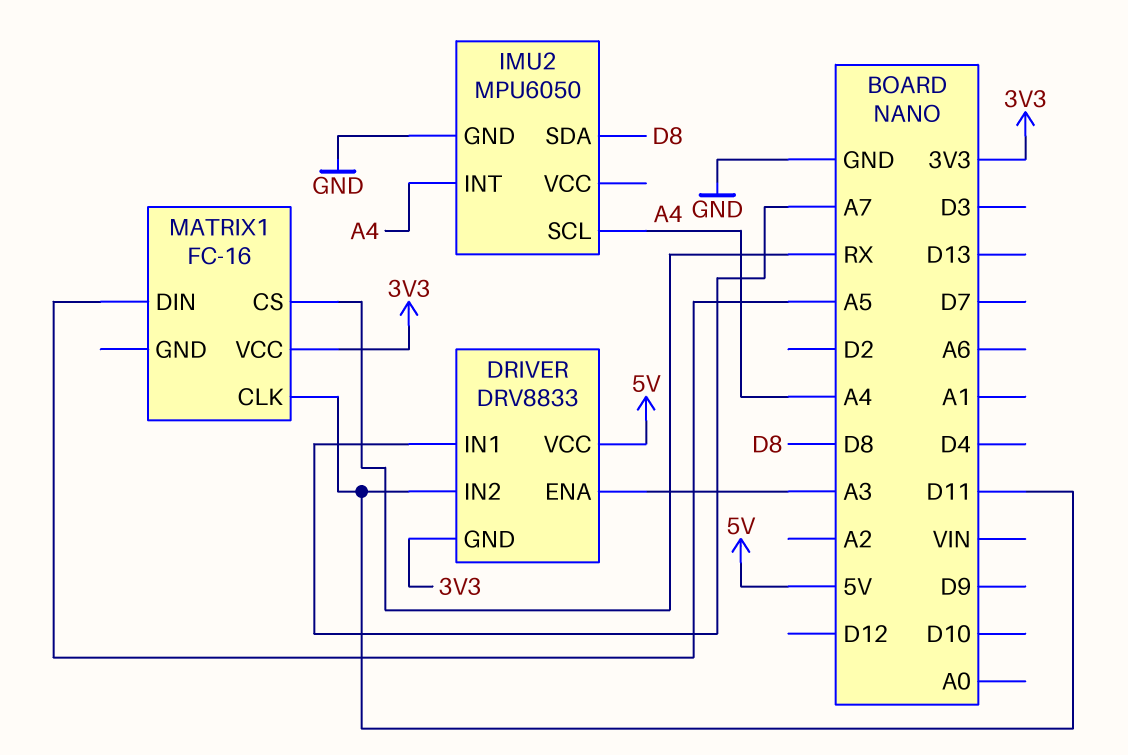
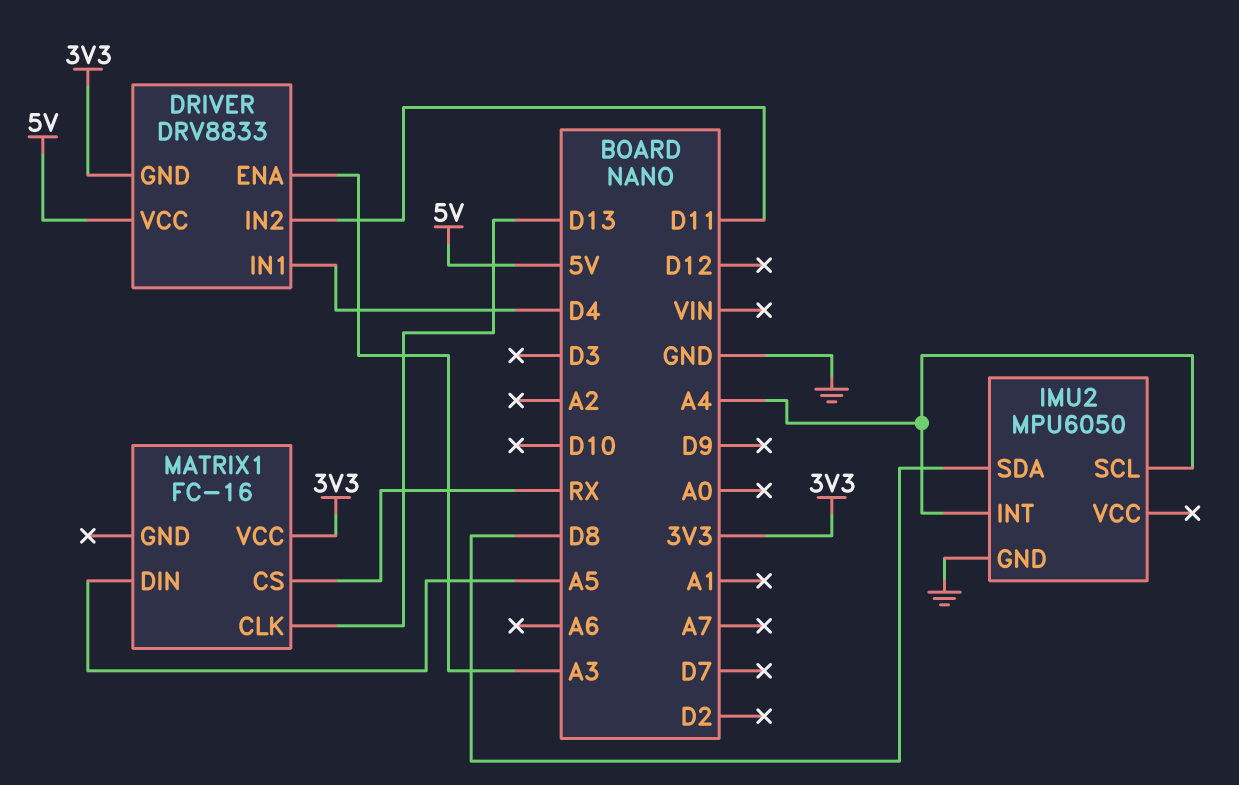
DRIVER pin IN1: A7 -> D4
MATRIX1 pin CLK: D11 -> D13

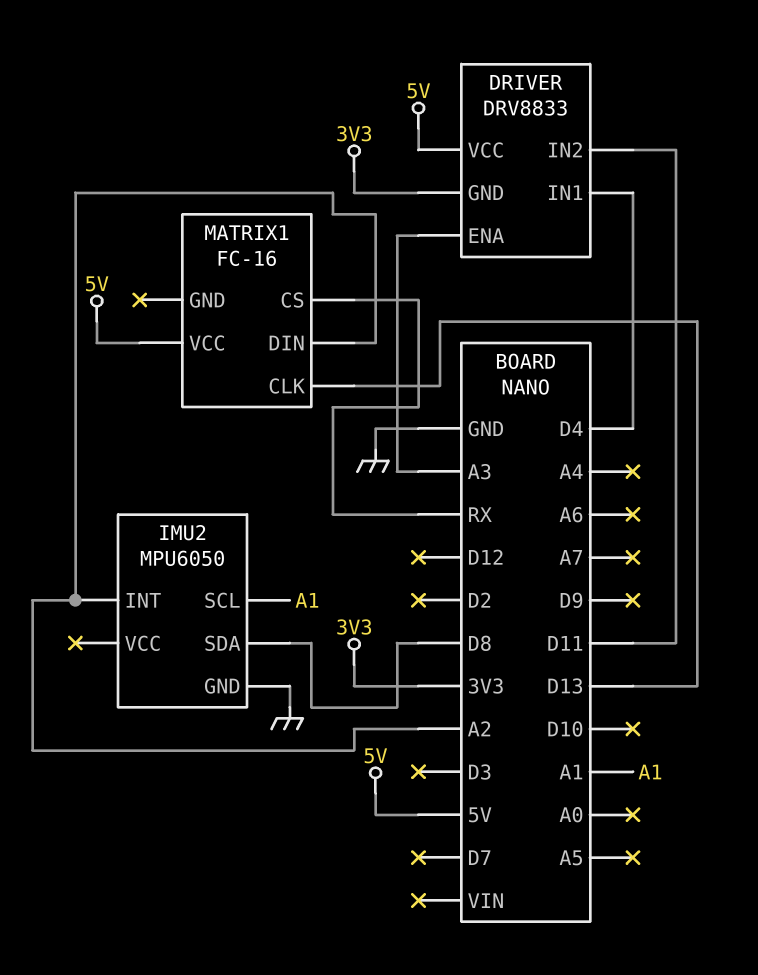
IMU2 pin INT: A4 -> A2
IMU2 pin SCL: A4 -> A1
MATRIX1 pin DIN: A5 -> A2
MATRIX1 pin VCC: 3V3 -> 5V

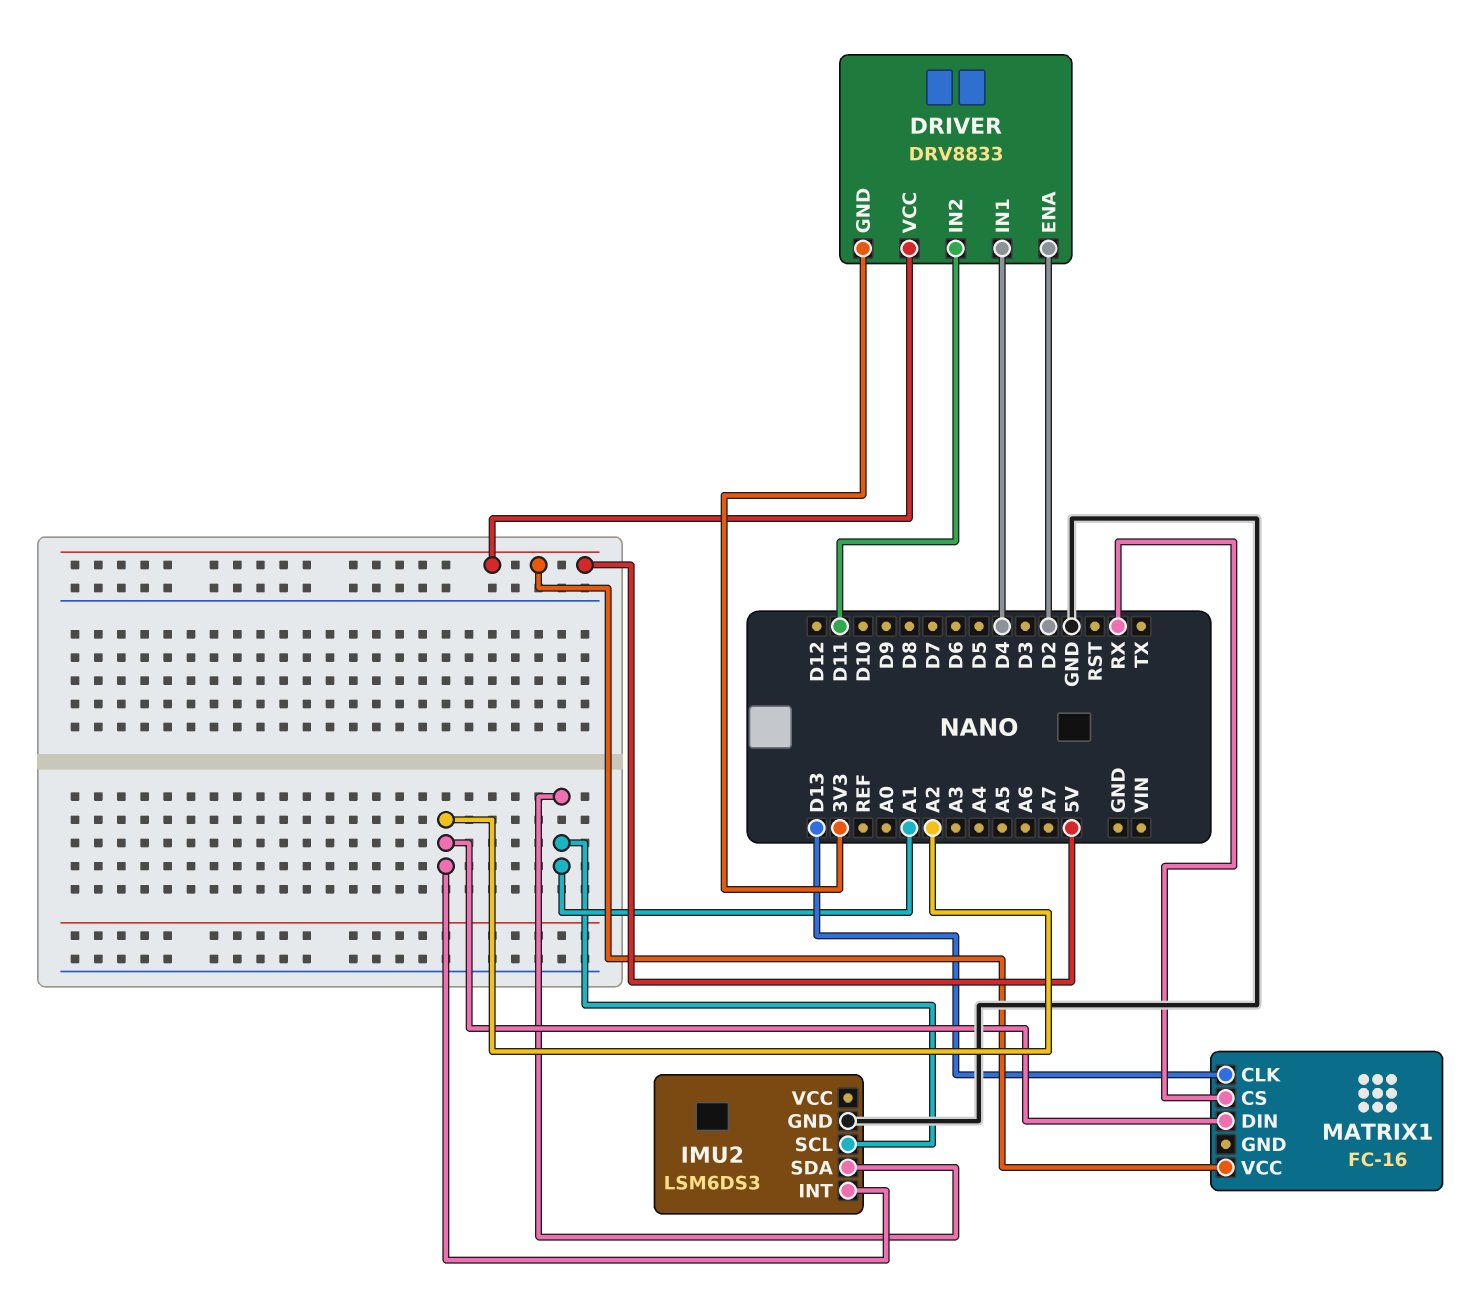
DRIVER pin ENA: A3 -> D2
IMU2: MPU6050 -> LSM6DS3
IMU2 pin SDA: D8 -> A1

